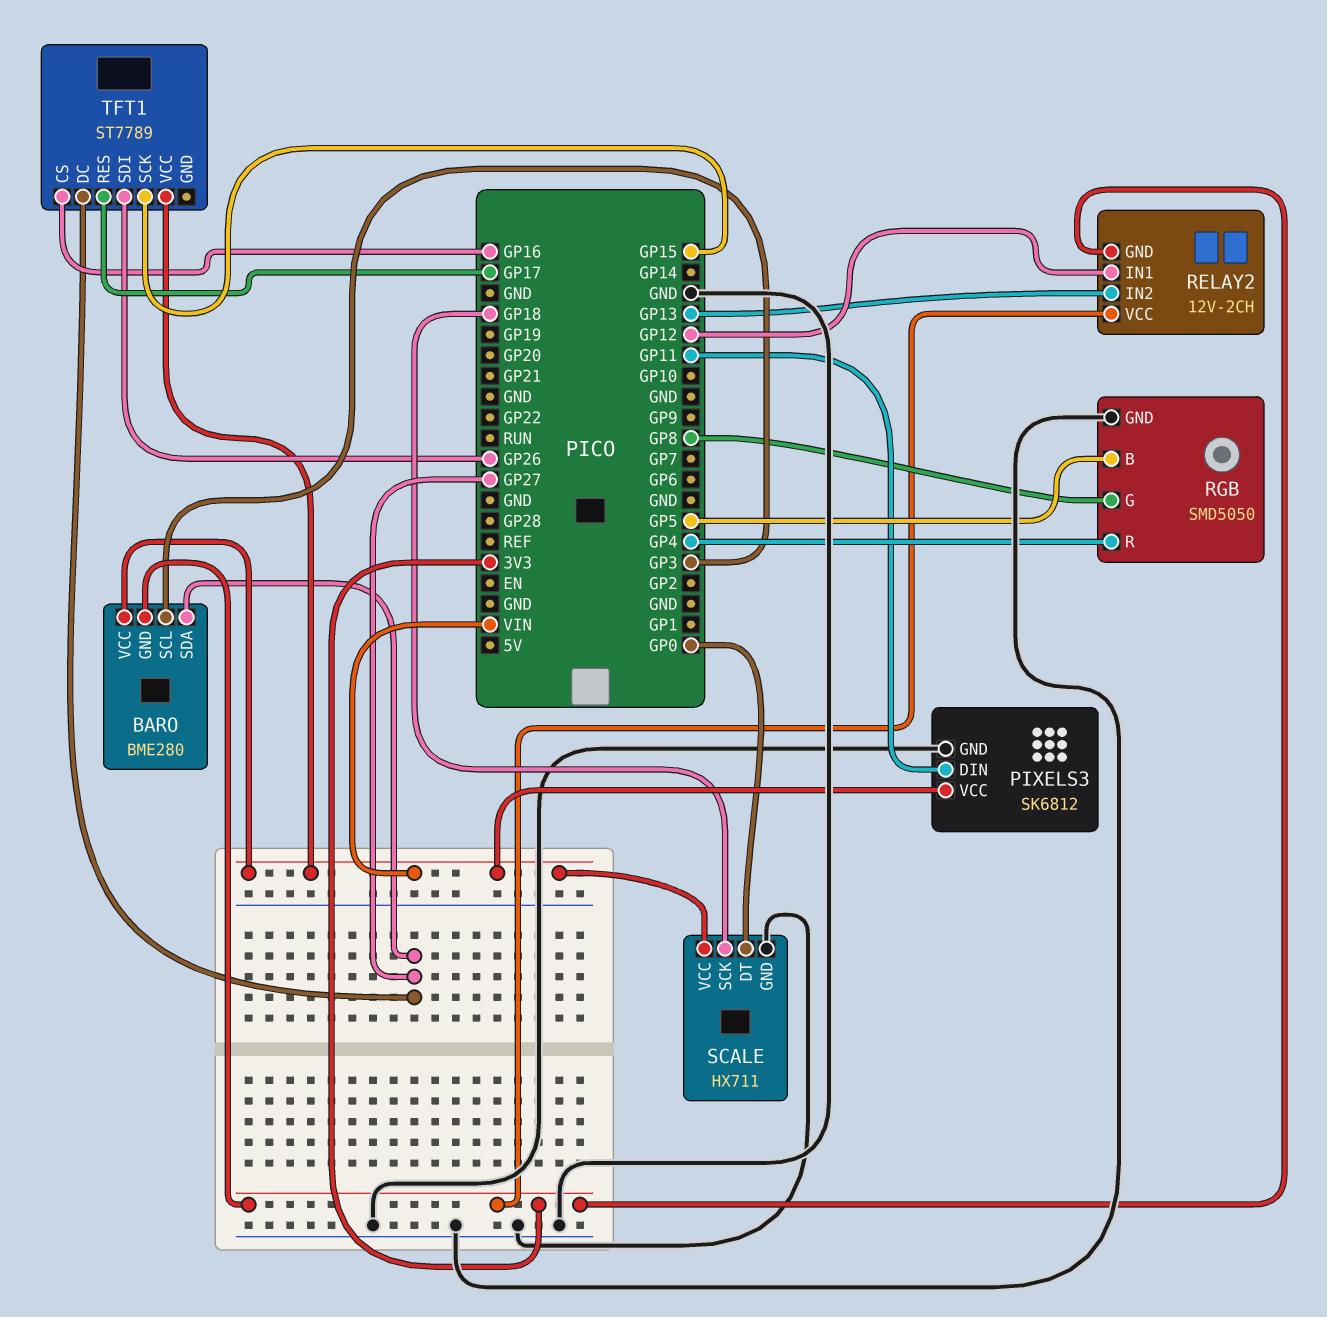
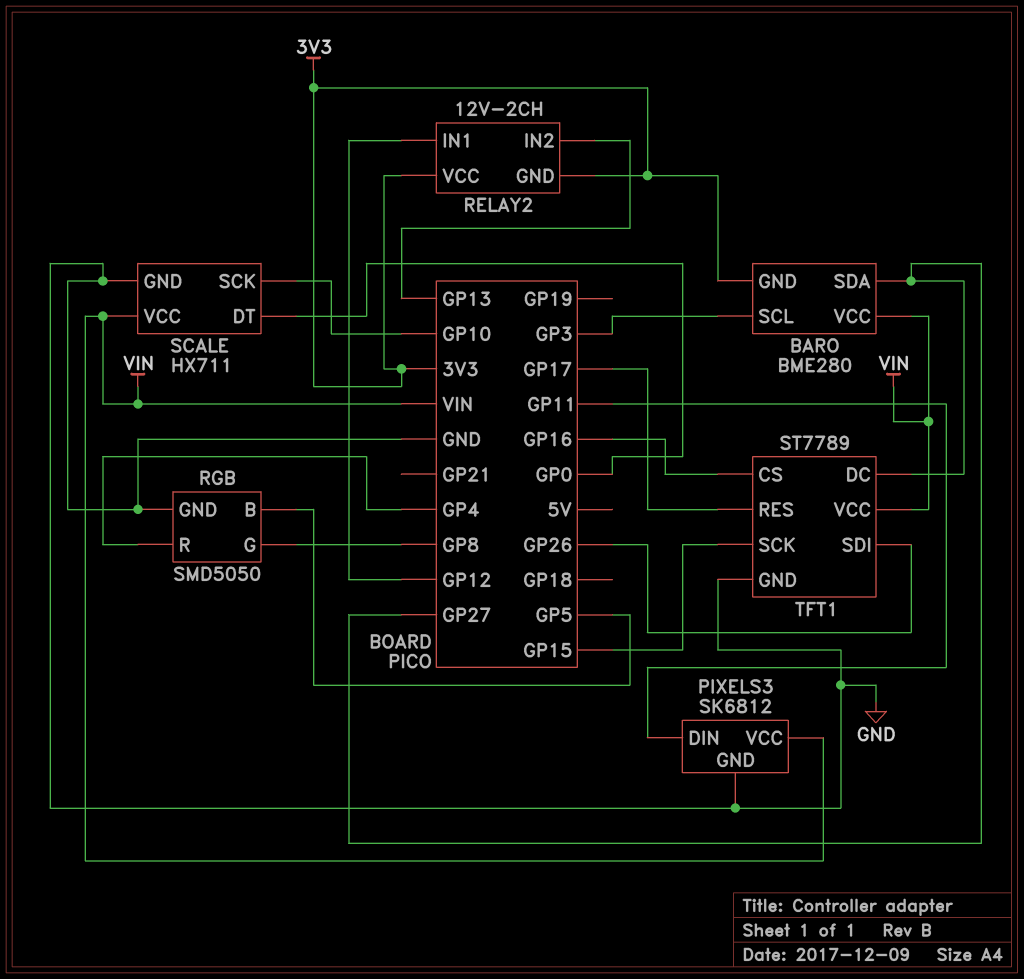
SCALE pin SCK: GP18 -> GP10
TFT1 pin GND: none -> GND

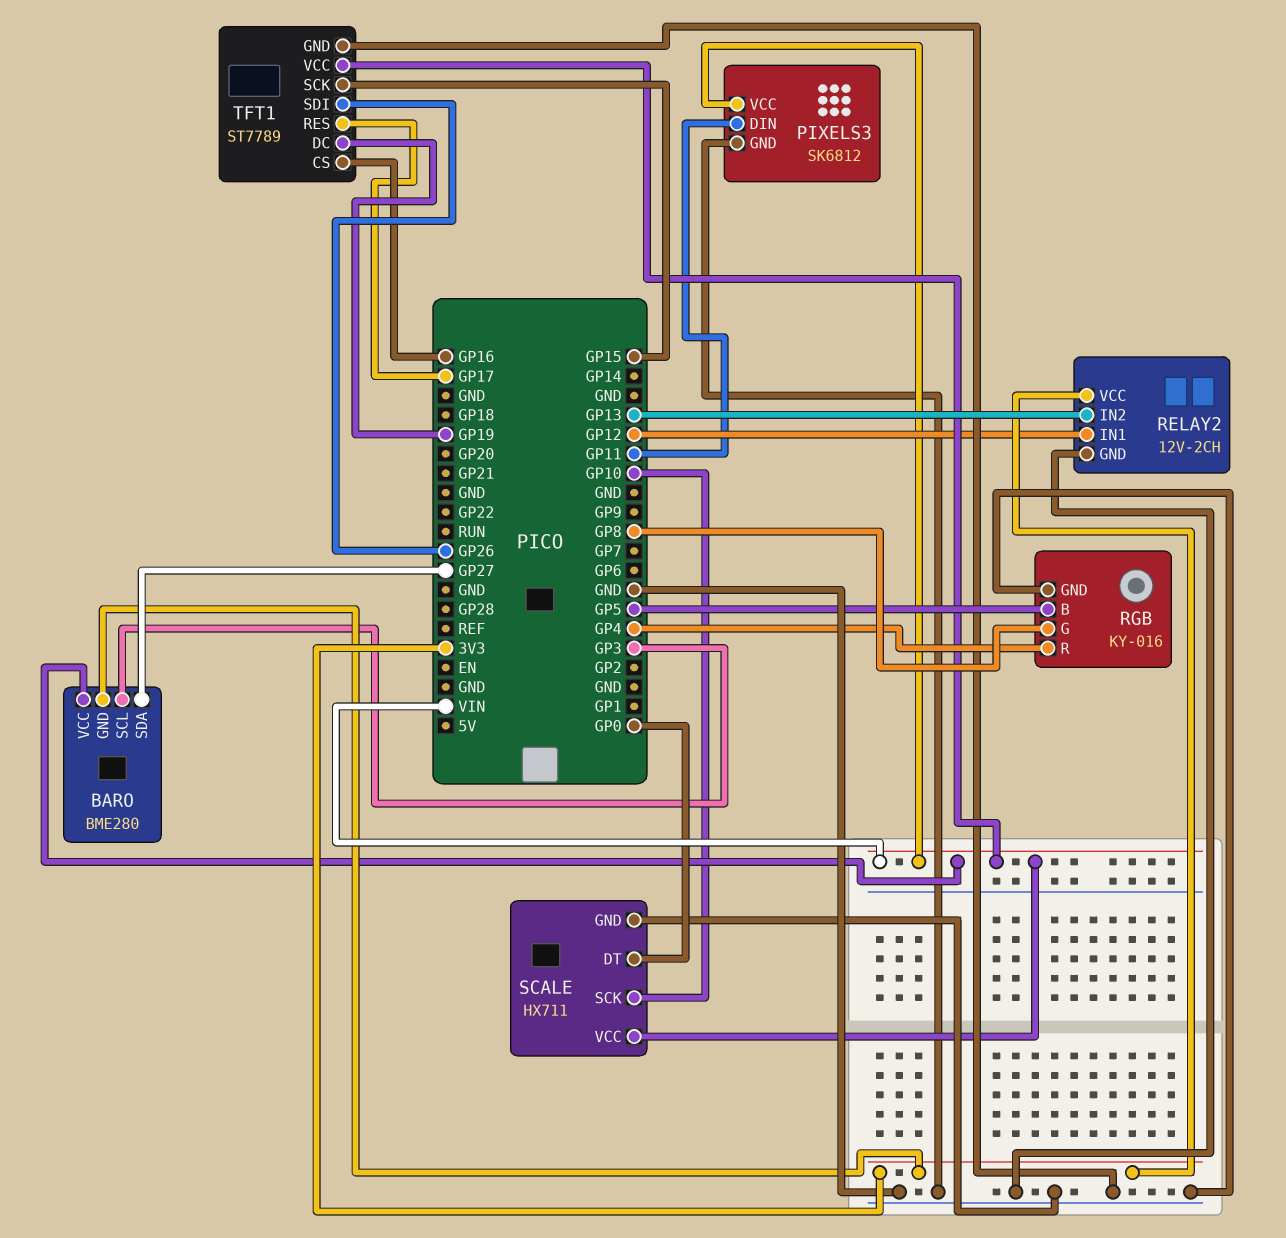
RELAY2 pin GND: 3V3 -> GND
RGB: SMD5050 -> KY-016
TFT1 pin DC: GP27 -> GP19

